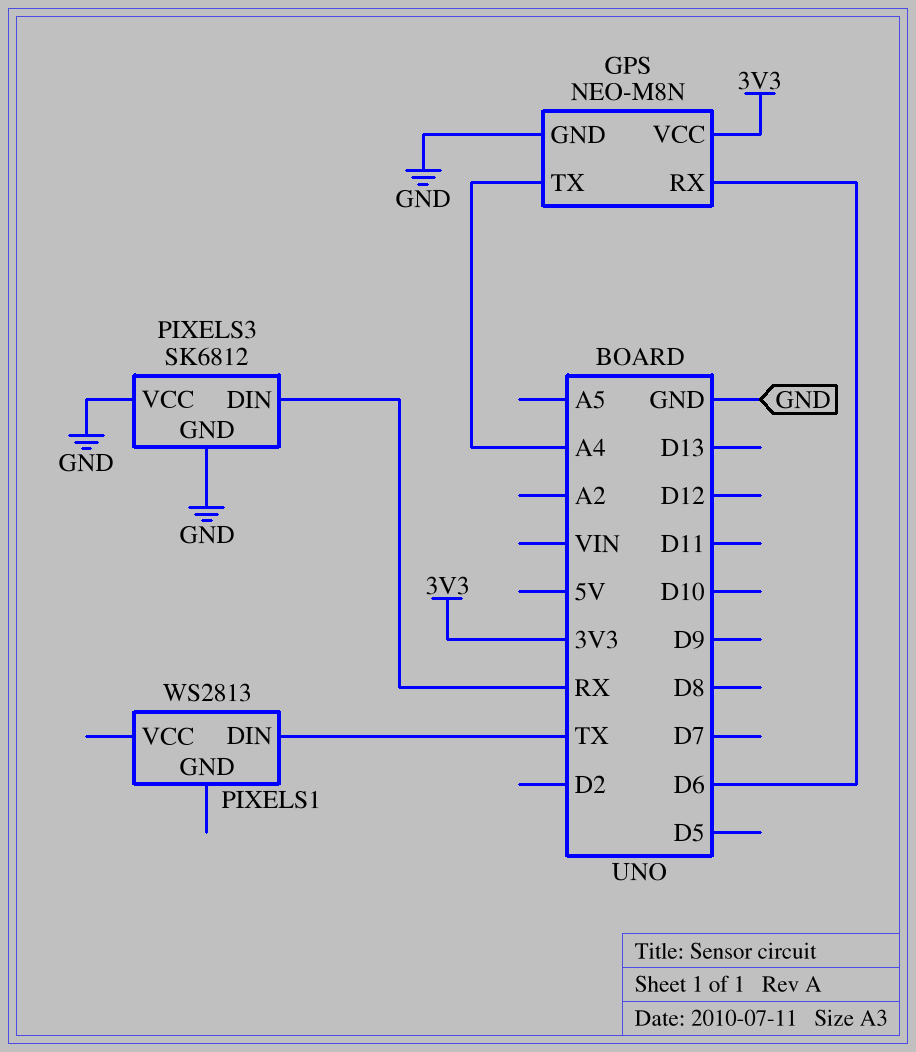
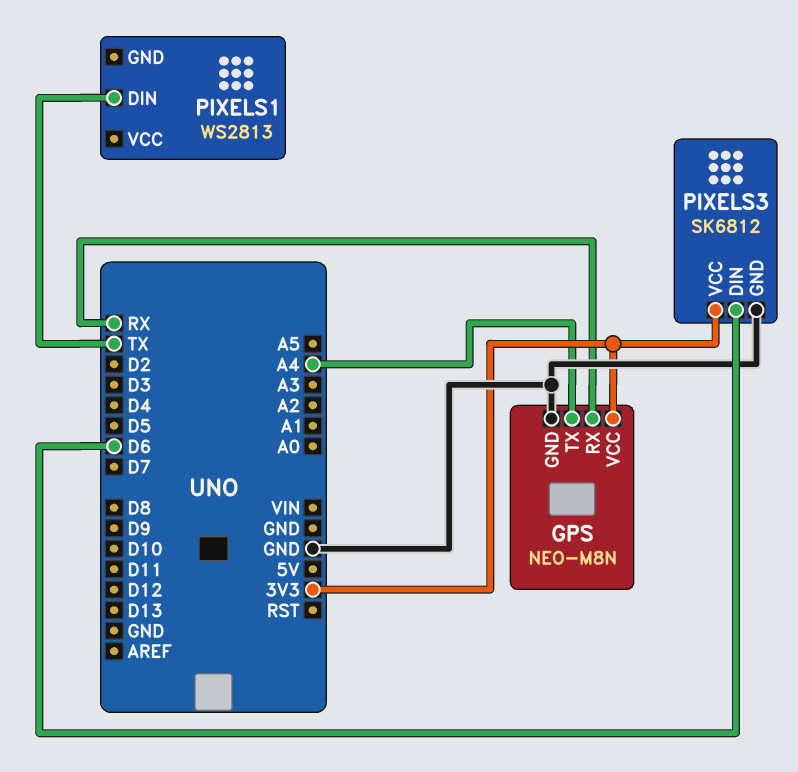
GPS pin RX: D6 -> RX
PIXELS3 pin DIN: RX -> D6
PIXELS3 pin VCC: GND -> 3V3

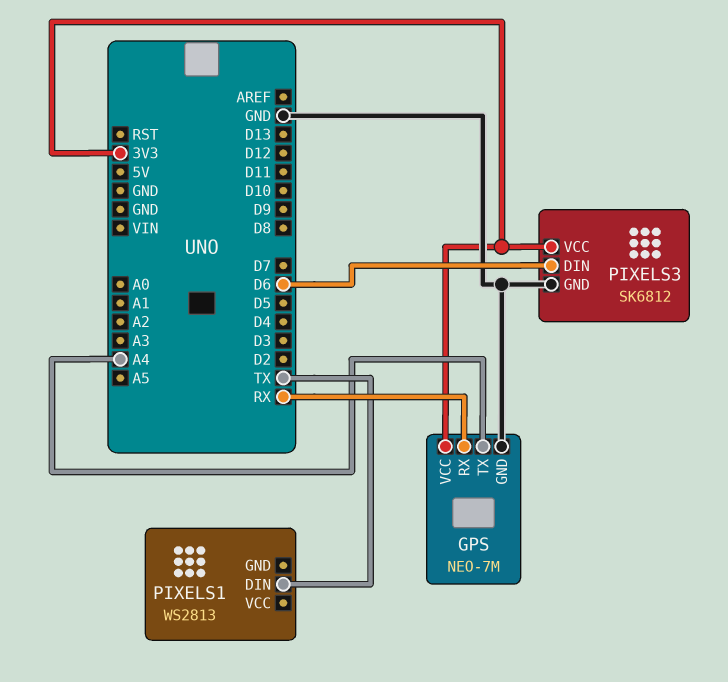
GPS: NEO-M8N -> NEO-7M

